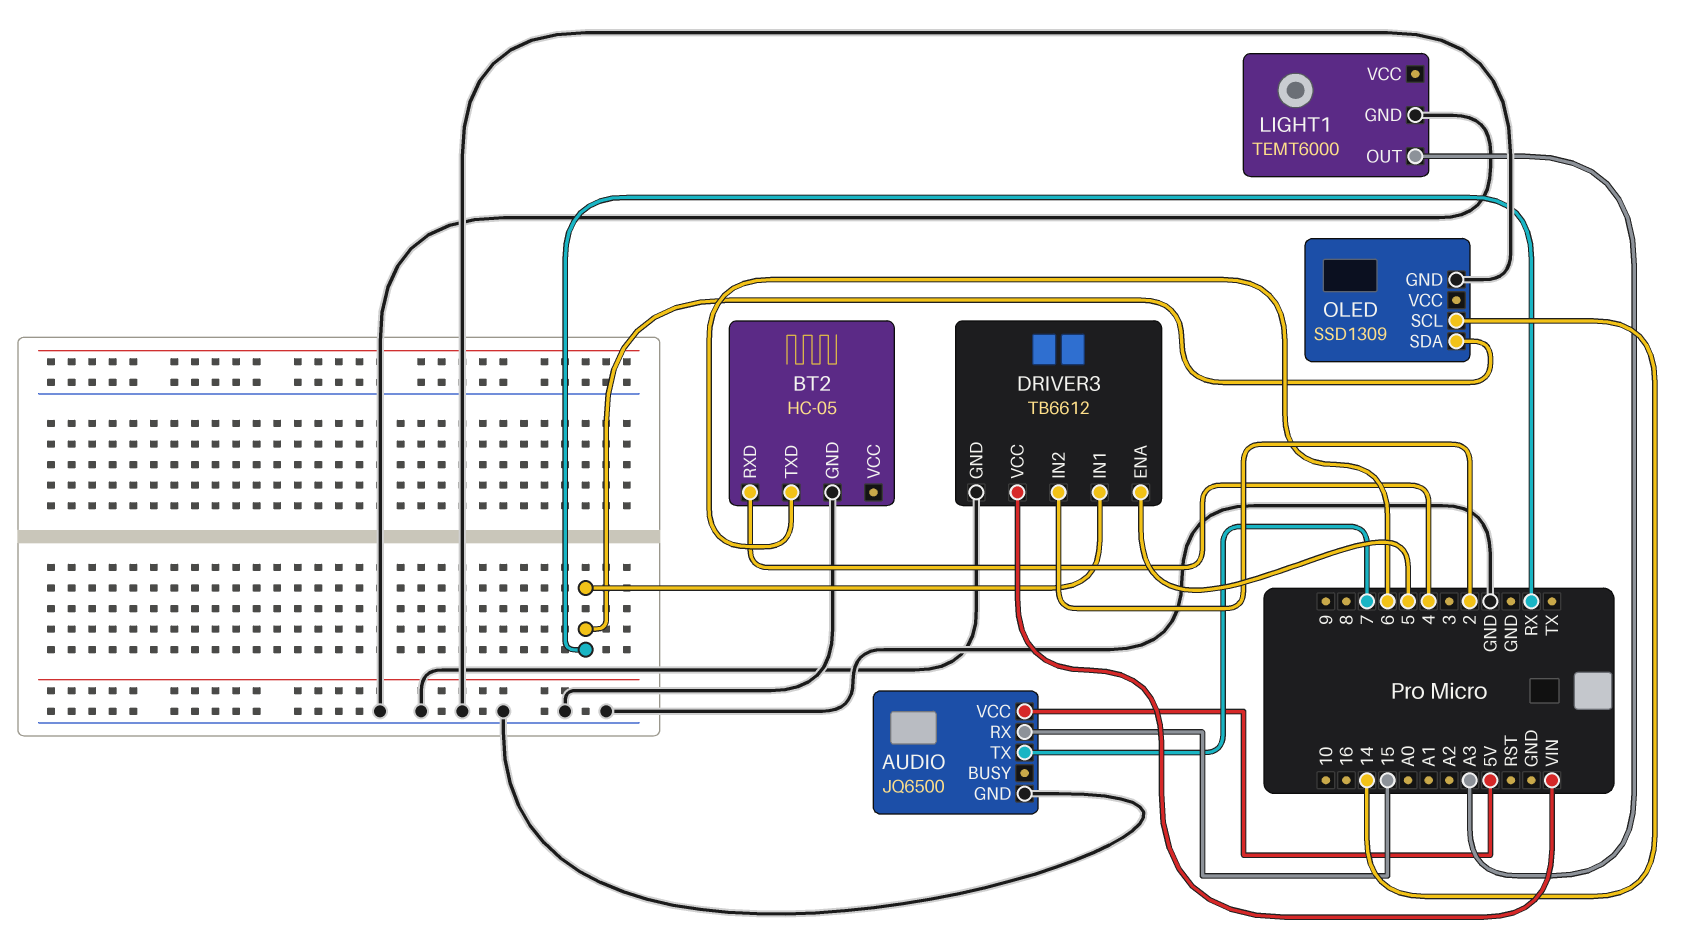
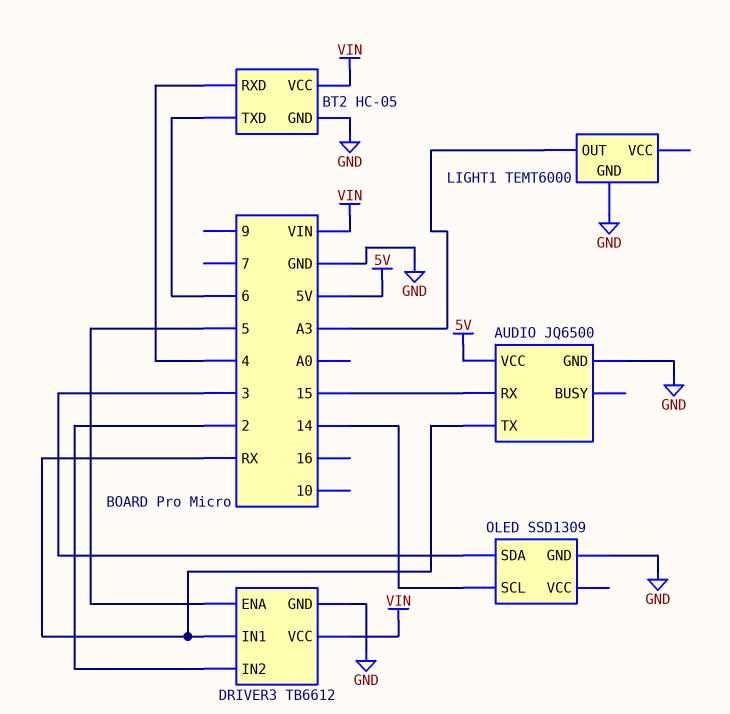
AUDIO pin TX: 7 -> RX
BT2 pin VCC: none -> VIN
OLED pin SDA: RX -> 3

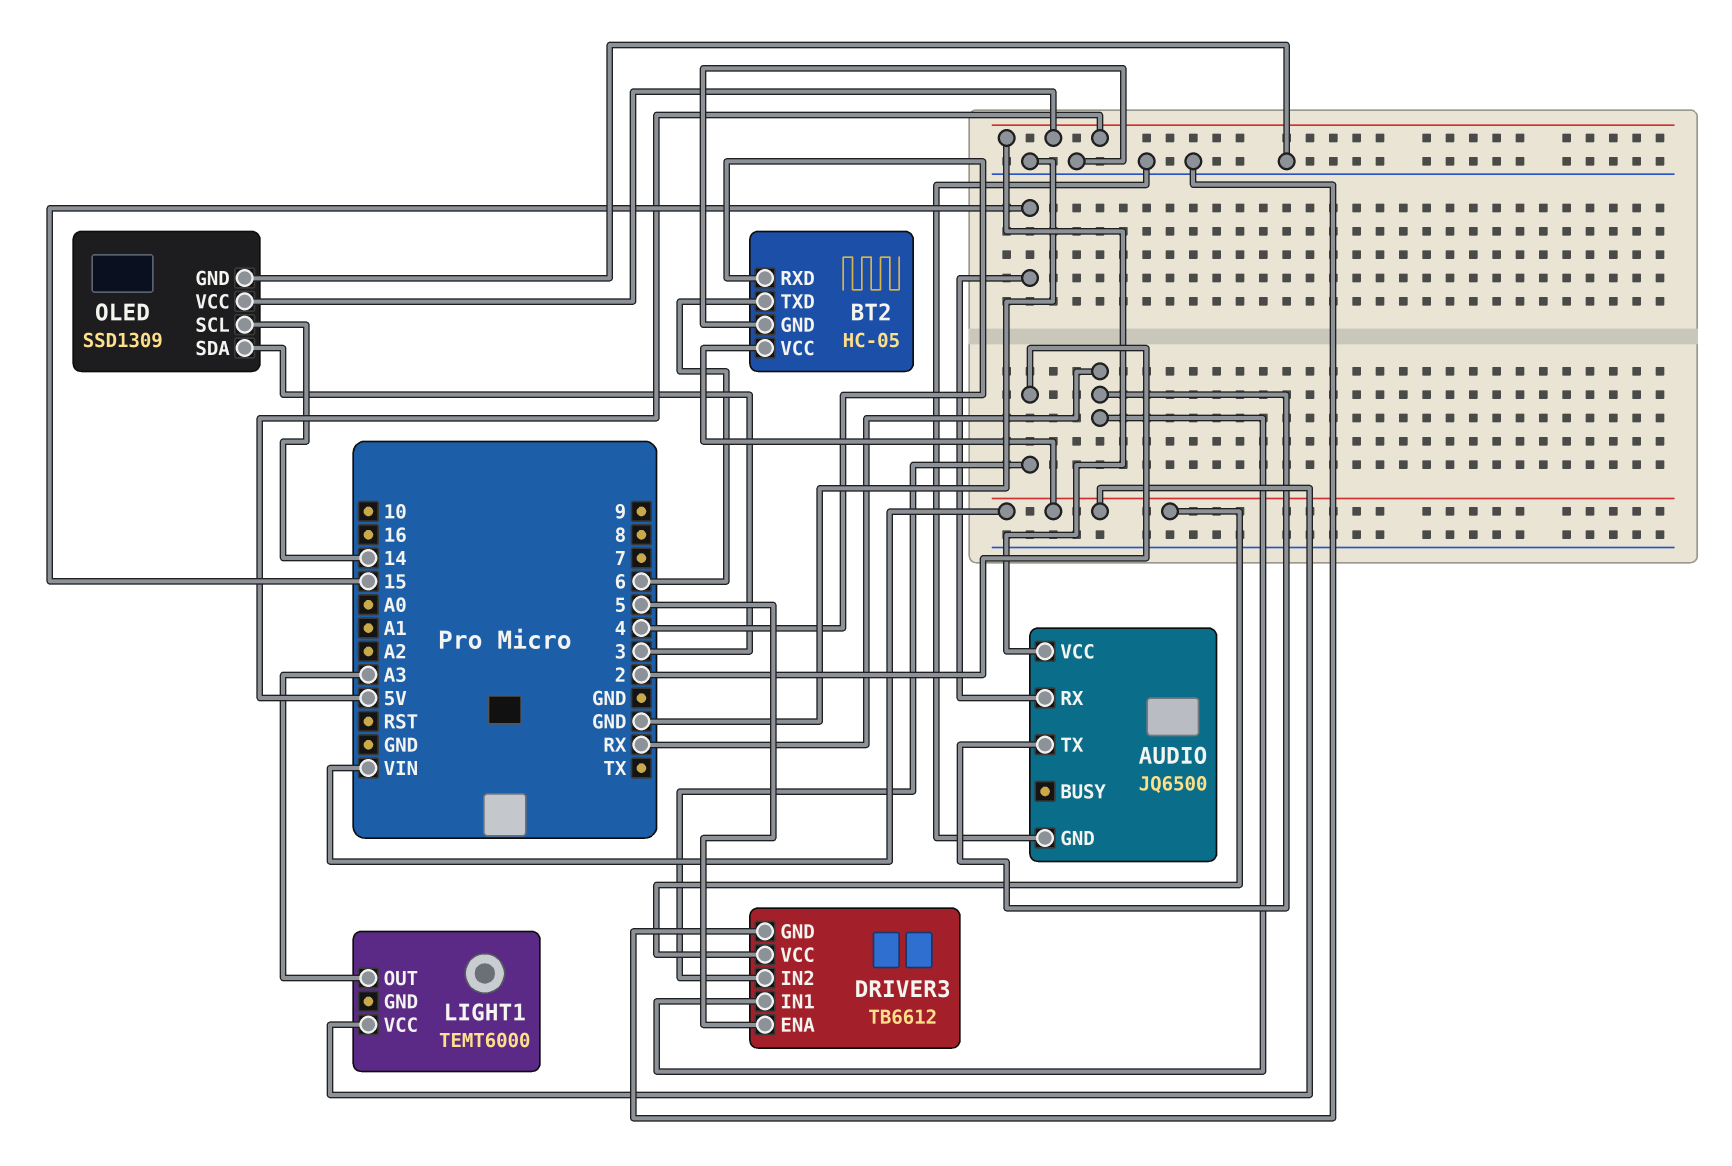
LIGHT1 pin GND: GND -> none
LIGHT1 pin VCC: none -> VIN
OLED pin VCC: none -> 5V

